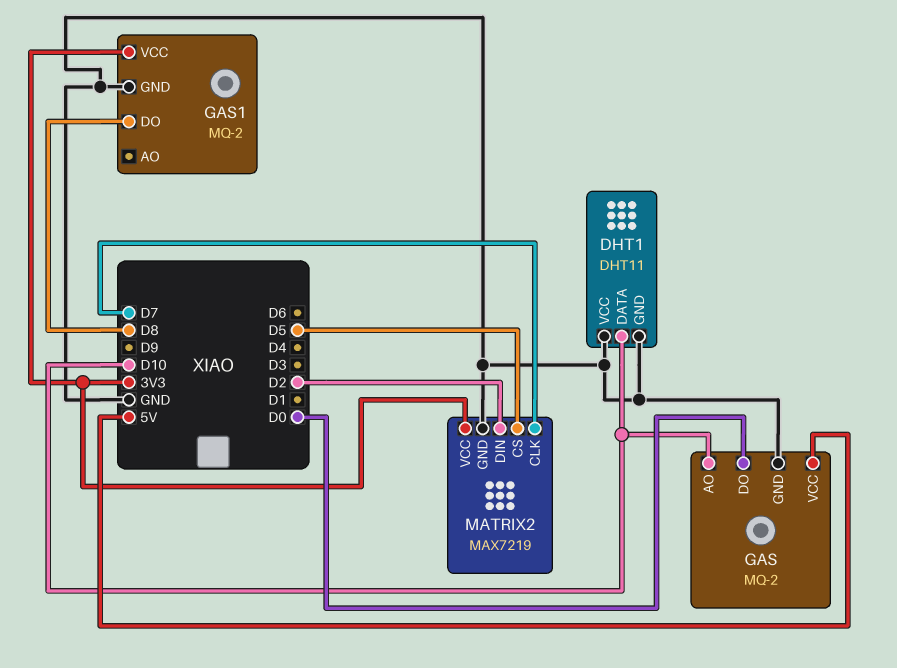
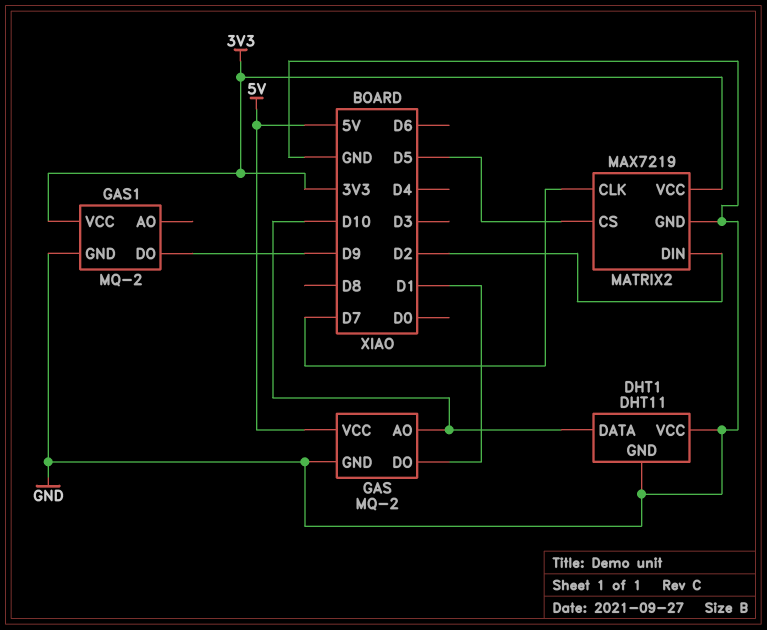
GAS pin DO: D0 -> D1
GAS1 pin DO: D8 -> D9

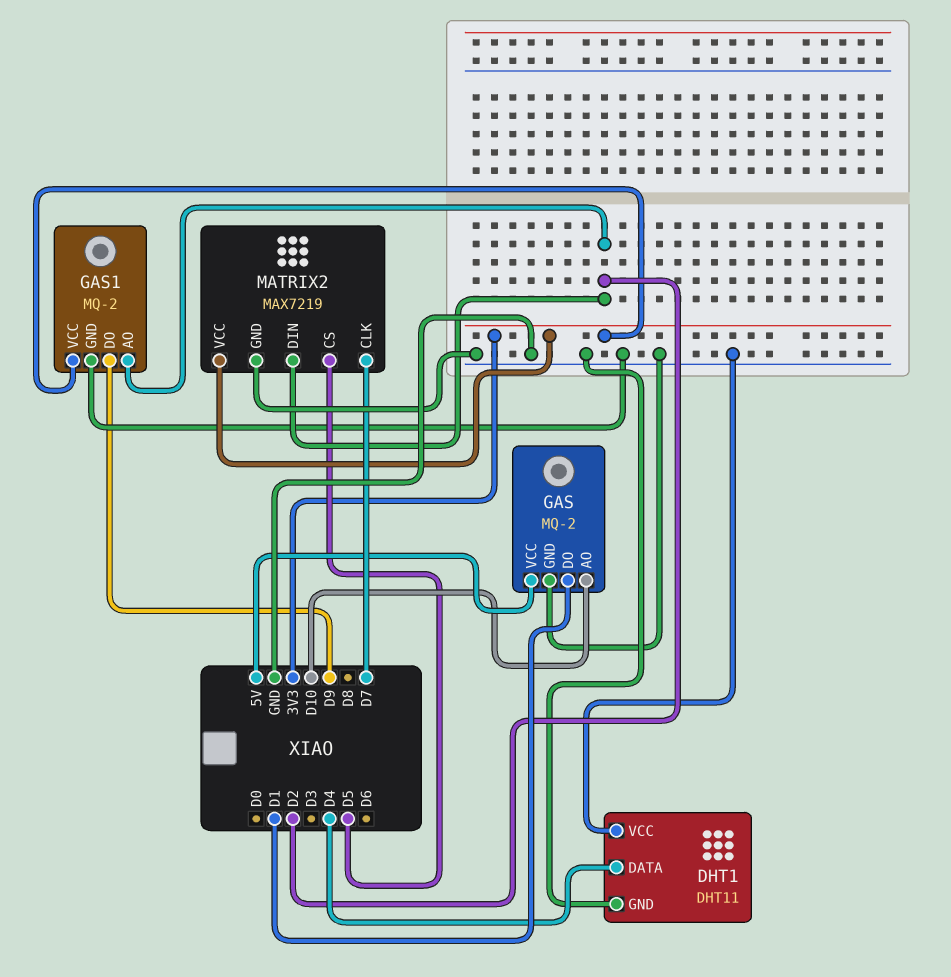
DHT1 pin DATA: D10 -> D4
GAS1 pin AO: none -> D2

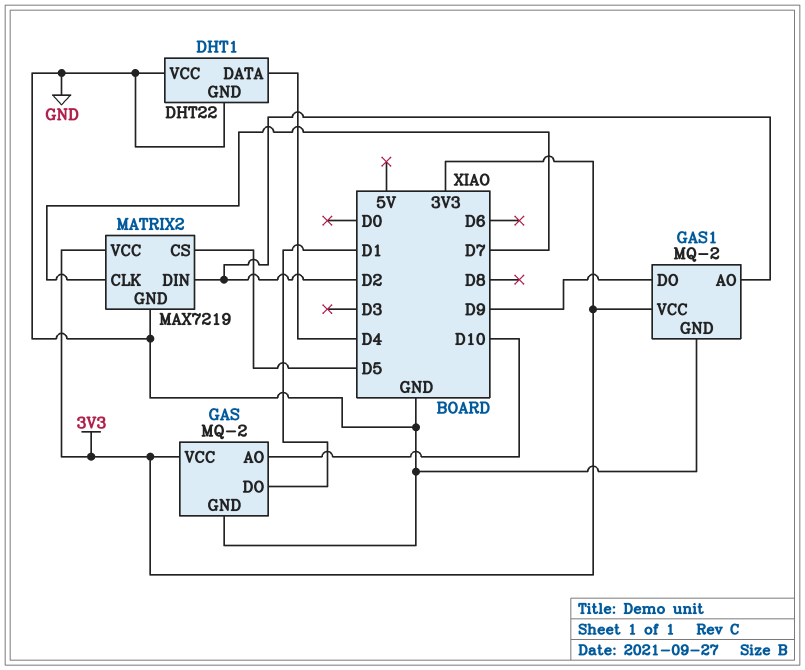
DHT1: DHT11 -> DHT22
GAS pin VCC: 5V -> 3V3

